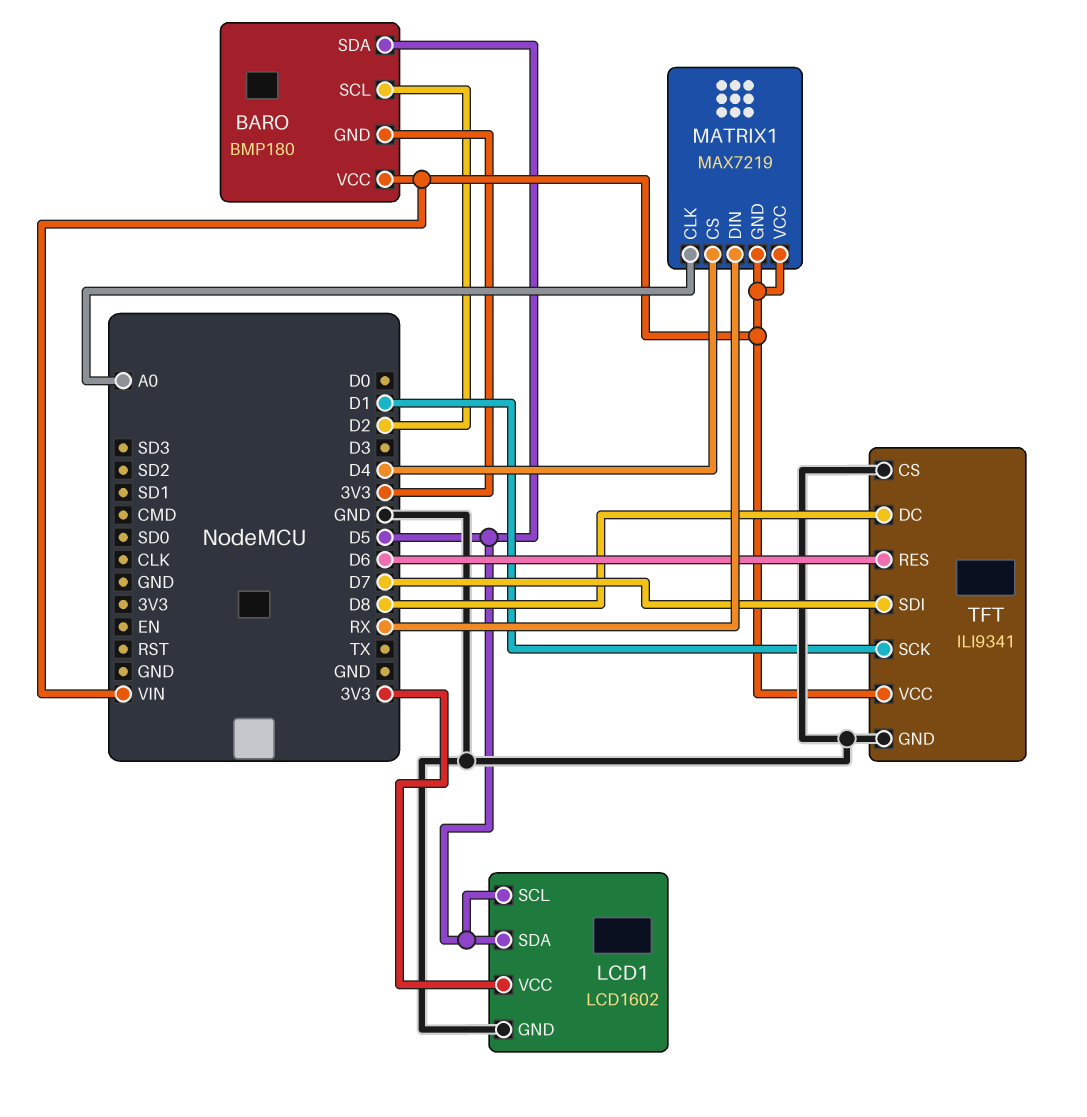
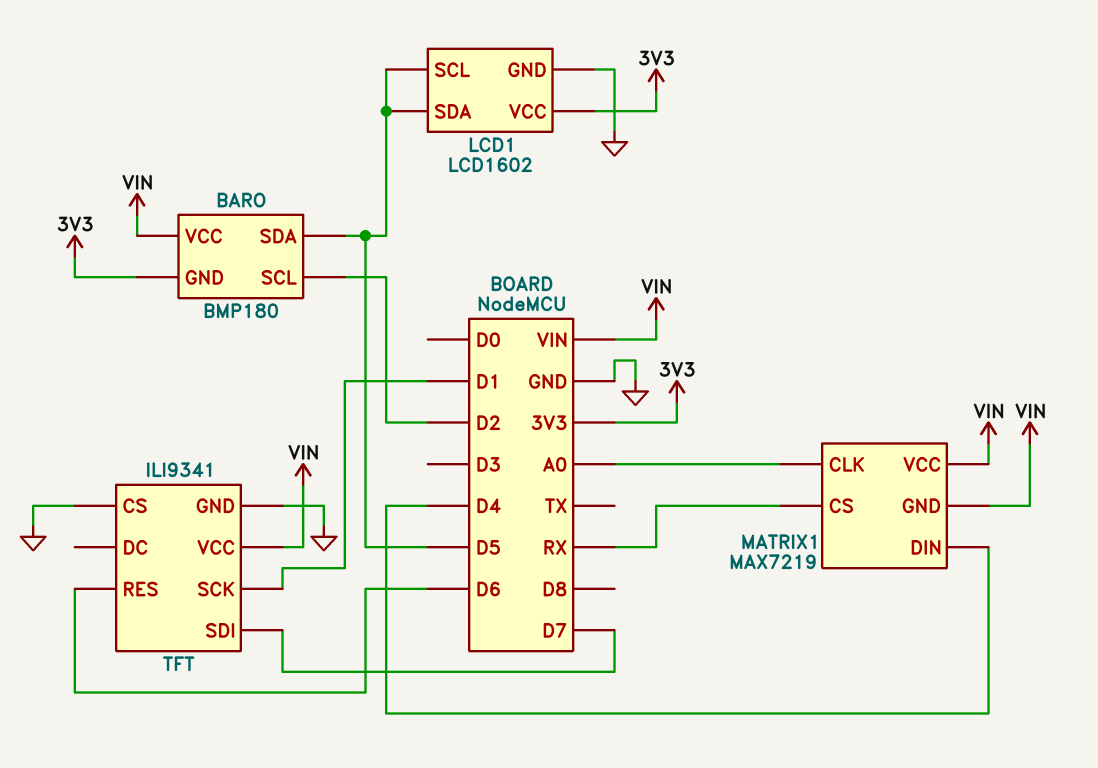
MATRIX1 pin CS: D4 -> RX
MATRIX1 pin DIN: RX -> D4
TFT pin DC: D8 -> none

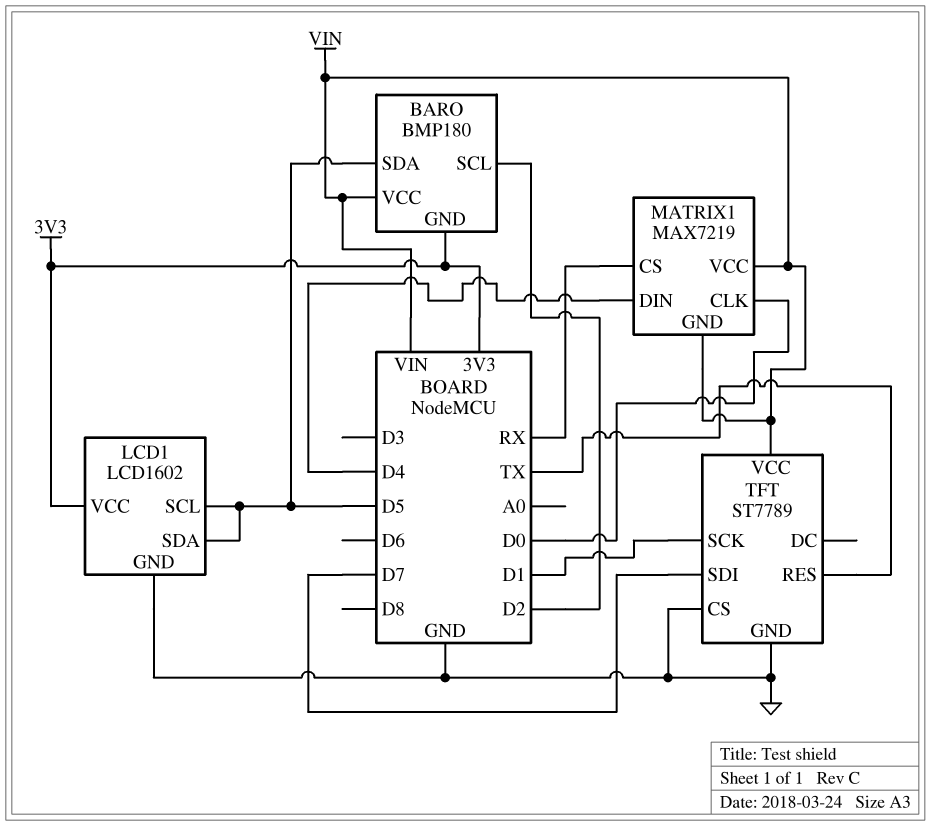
MATRIX1 pin CLK: A0 -> D0
TFT: ILI9341 -> ST7789
TFT pin RES: D6 -> TX

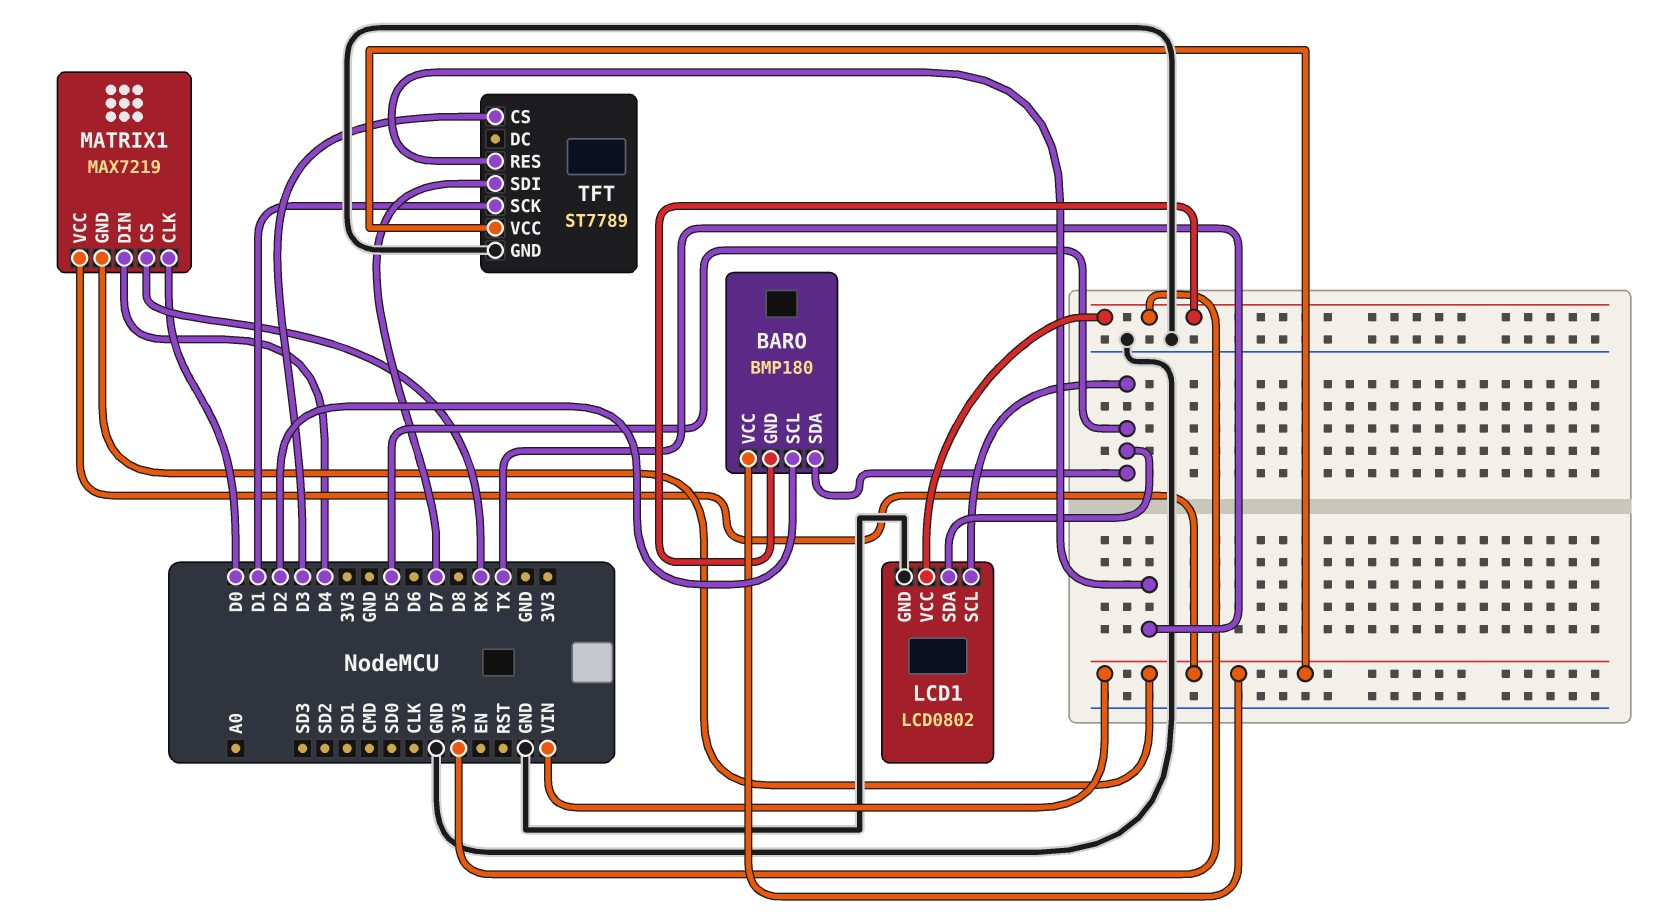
LCD1: LCD1602 -> LCD0802
TFT pin CS: GND -> D3

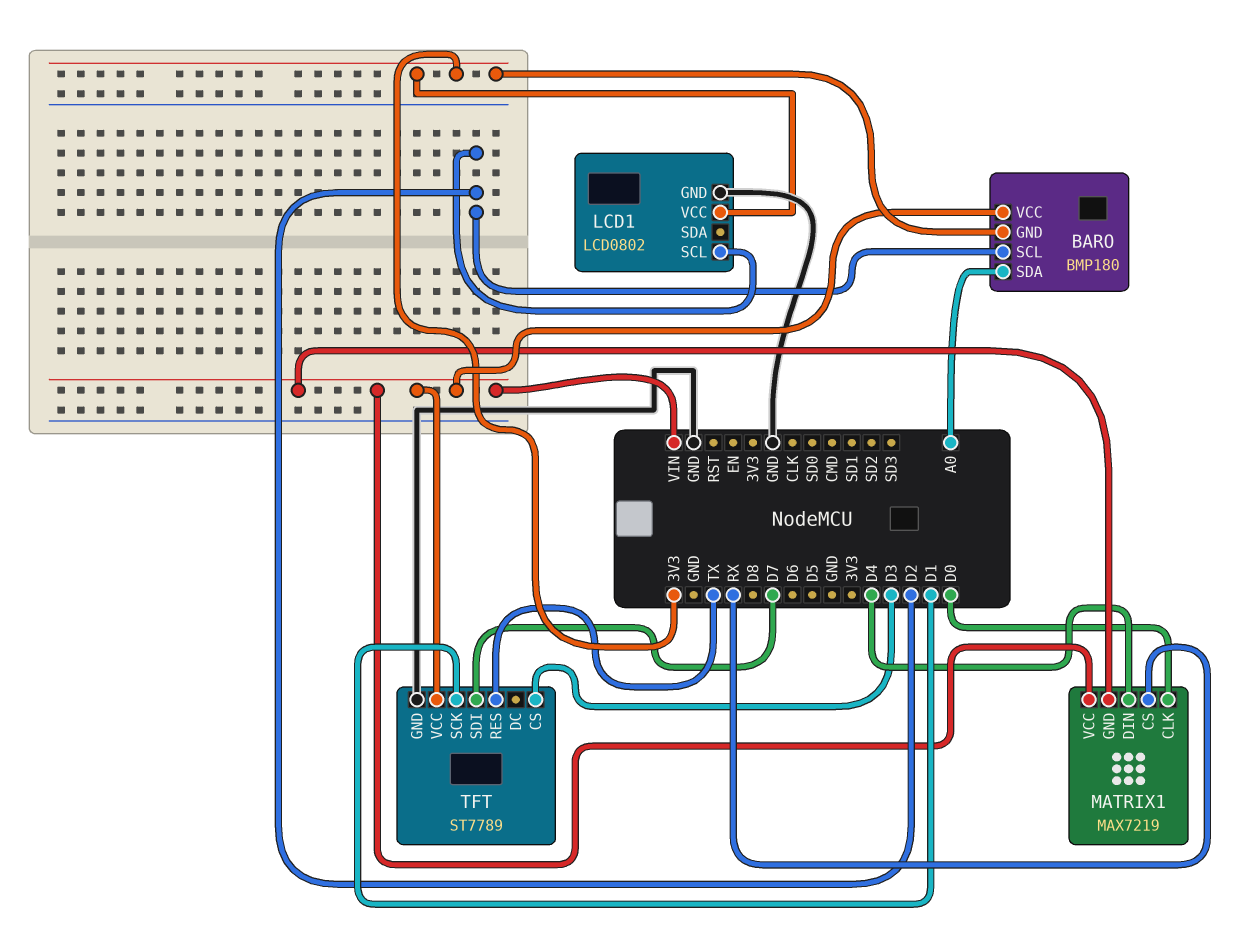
BARO pin SDA: D5 -> A0
LCD1 pin SCL: D5 -> D2
LCD1 pin SDA: D5 -> none

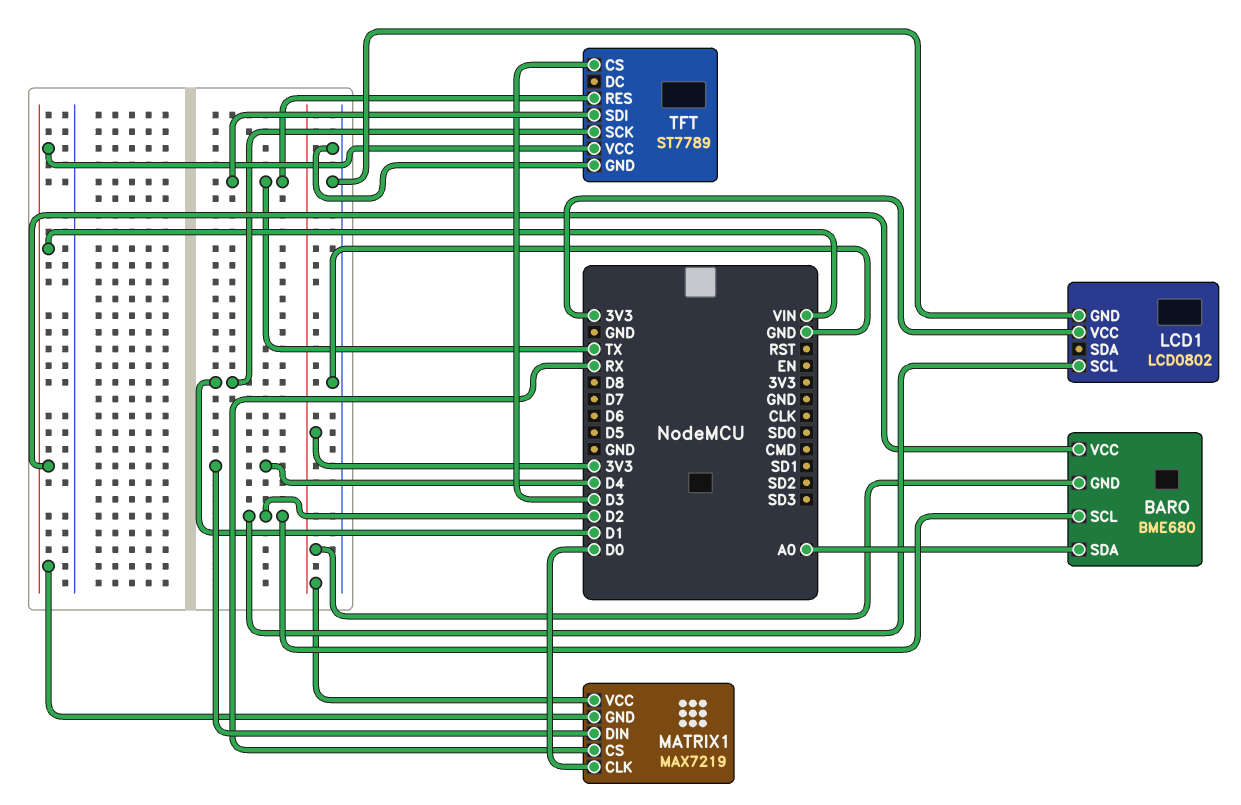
BARO: BMP180 -> BME680
MATRIX1 pin VCC: VIN -> 3V3
TFT pin SDI: D7 -> TX

